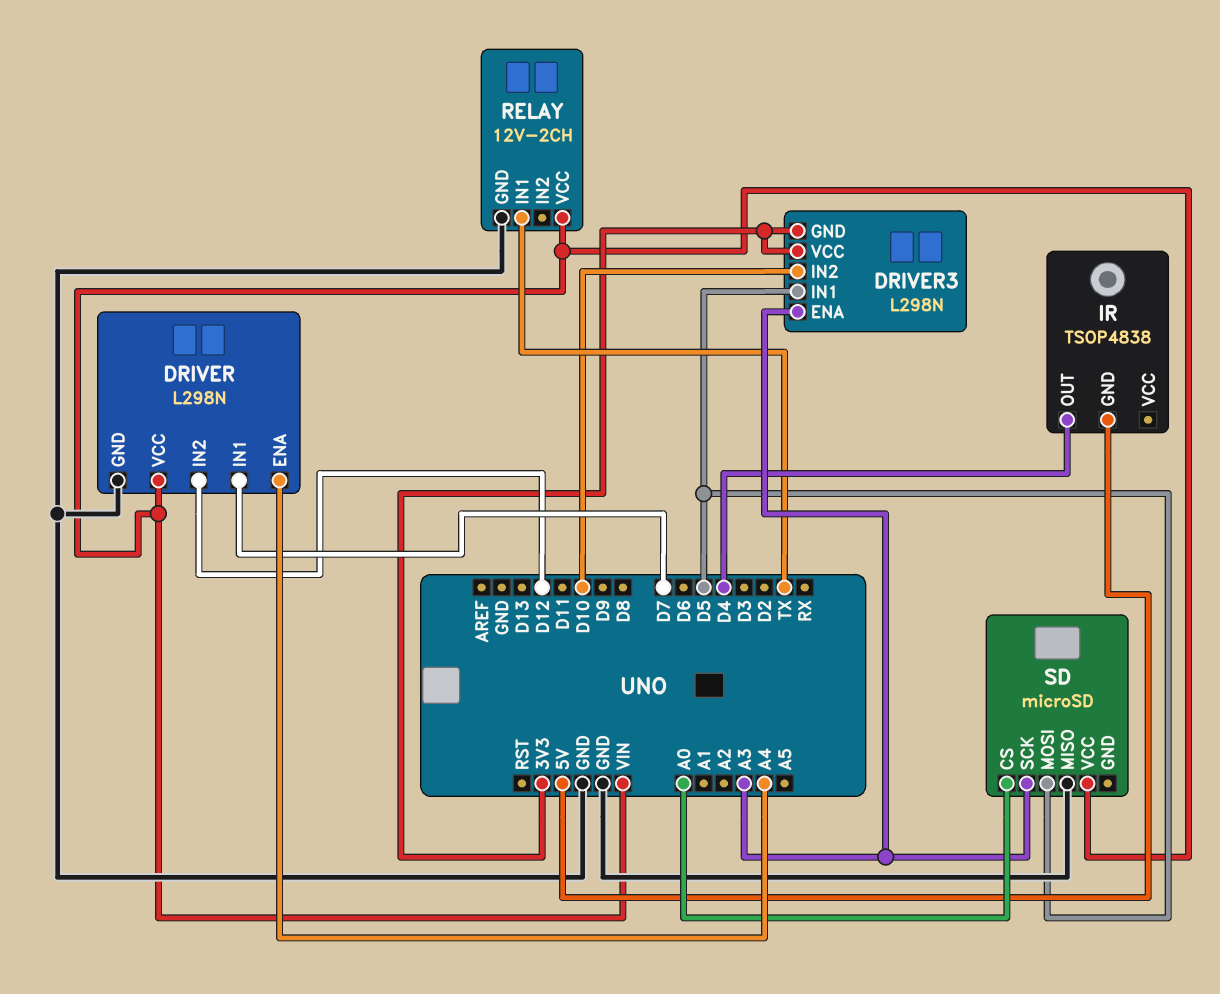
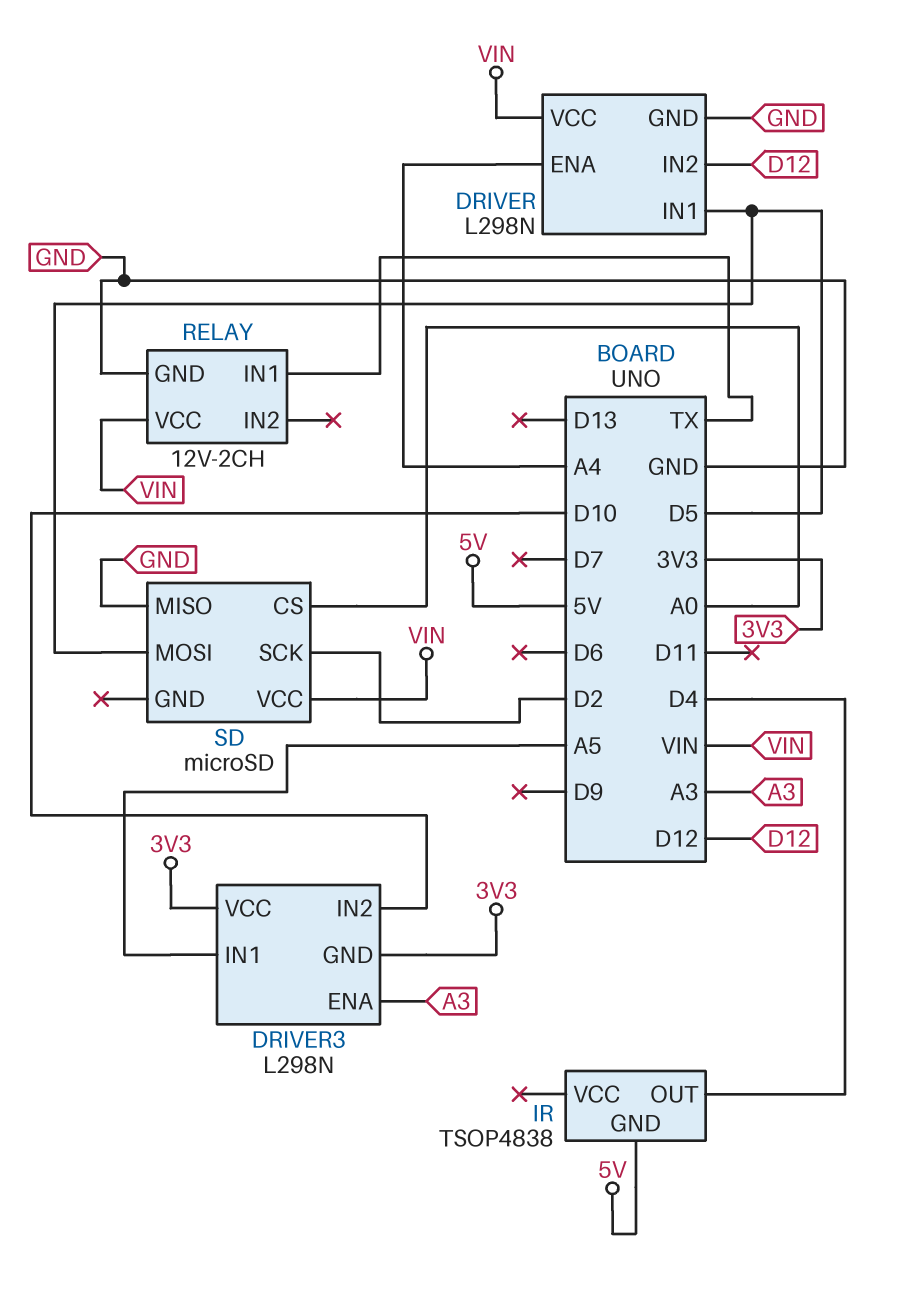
DRIVER pin IN1: D7 -> D5
DRIVER3 pin IN1: D5 -> A5
SD pin SCK: A3 -> D2

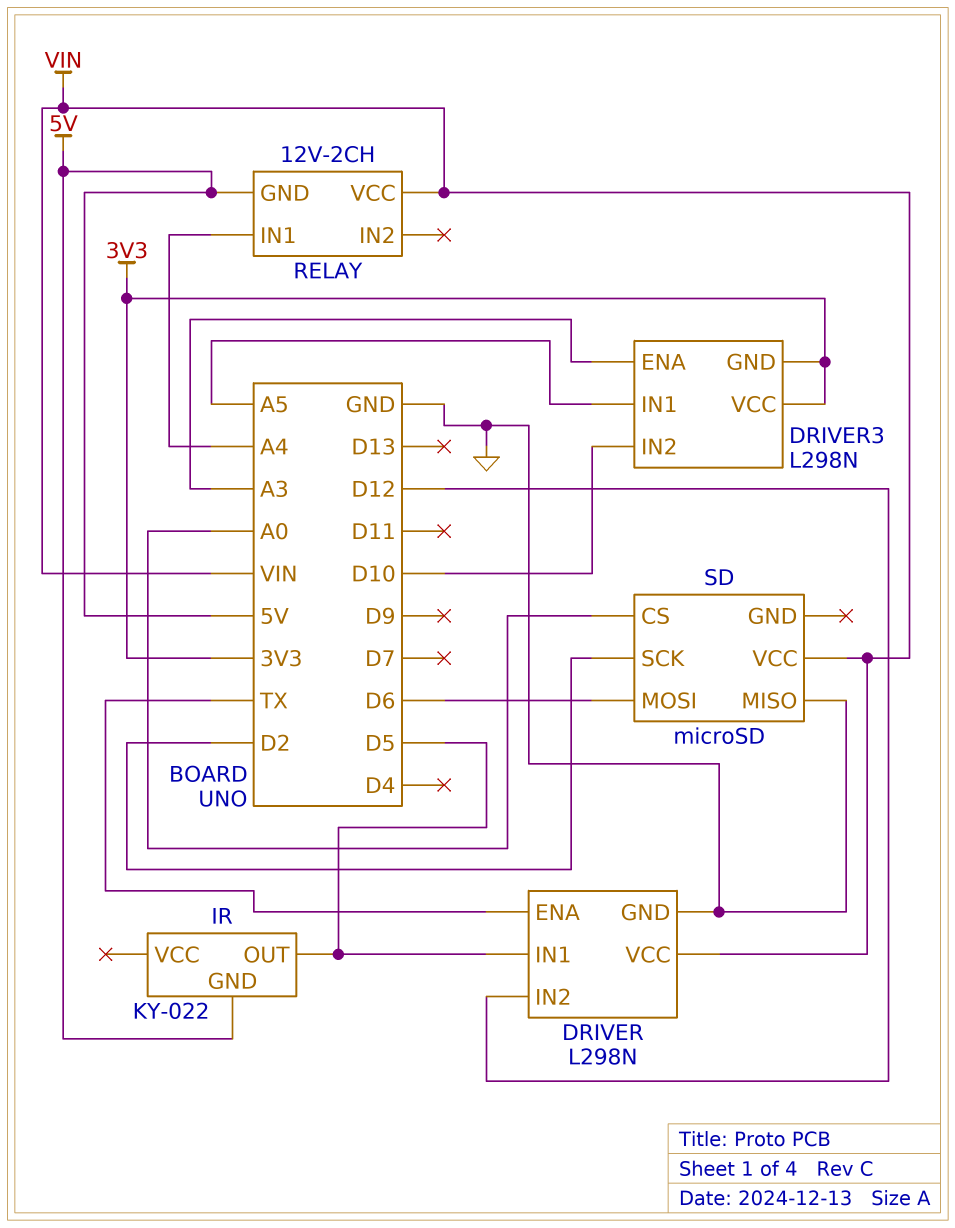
DRIVER pin ENA: A4 -> TX
IR: TSOP4838 -> KY-022
IR pin OUT: D4 -> D5
RELAY pin GND: GND -> 5V
RELAY pin IN1: TX -> A4
SD pin MOSI: D5 -> D6

